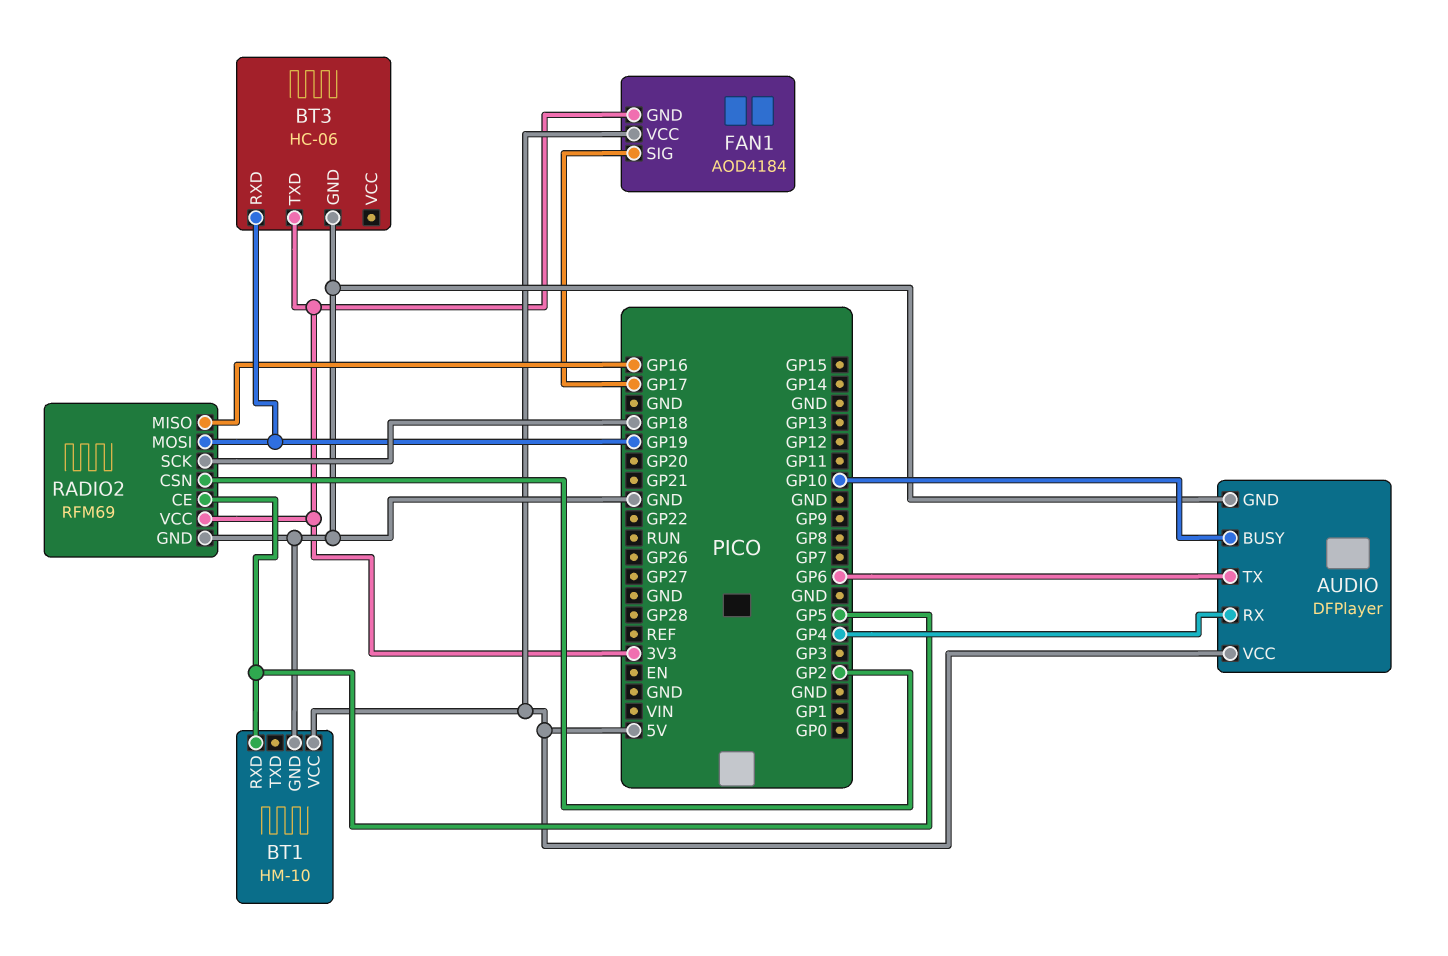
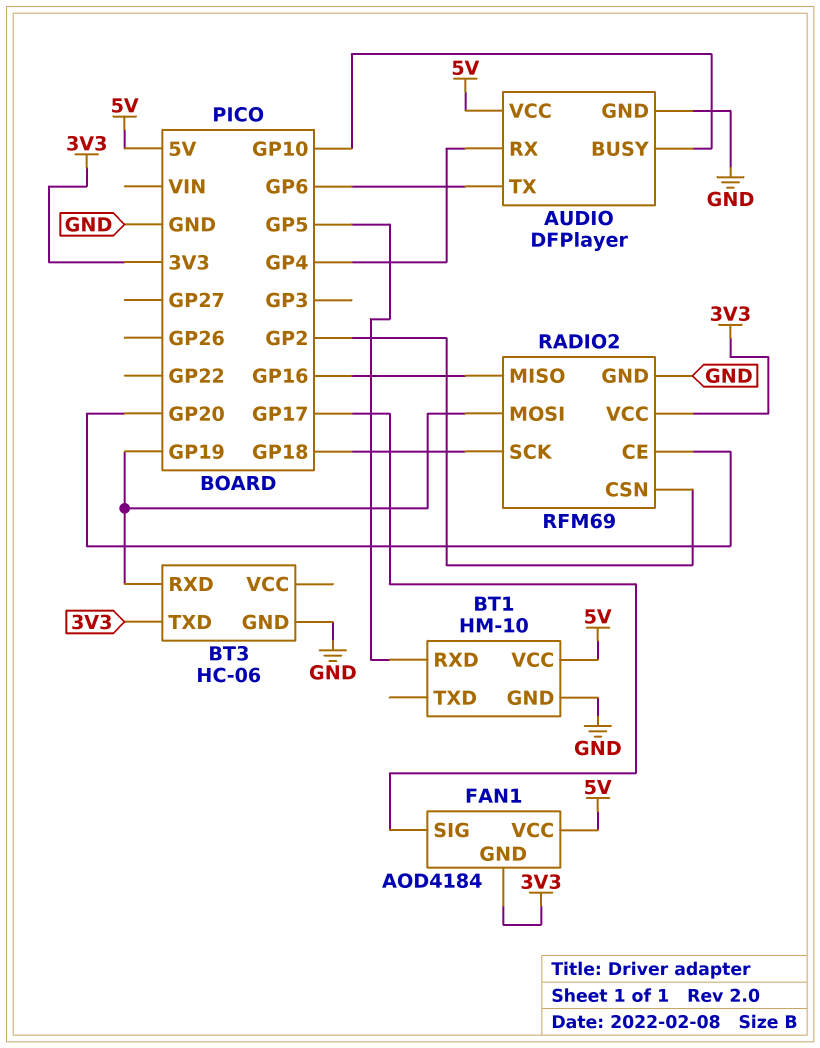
RADIO2 pin CE: GP5 -> GP20

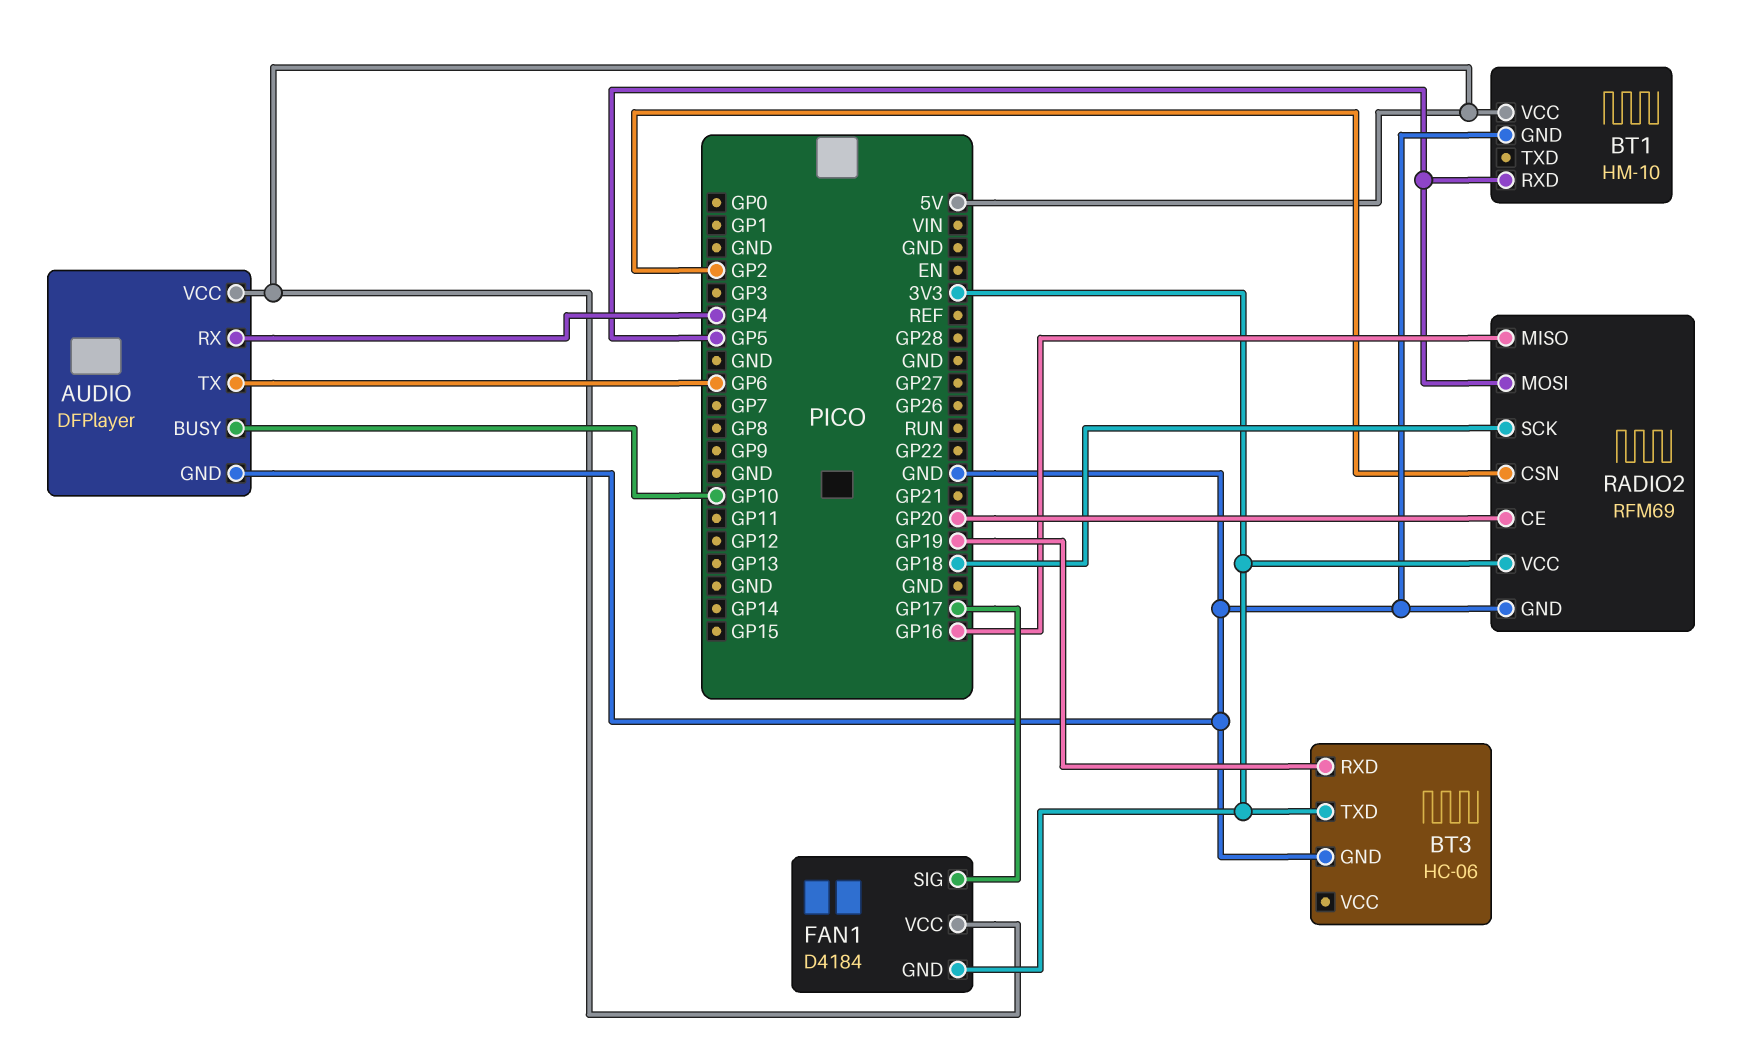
FAN1: AOD4184 -> D4184
RADIO2 pin MOSI: GP19 -> GP5

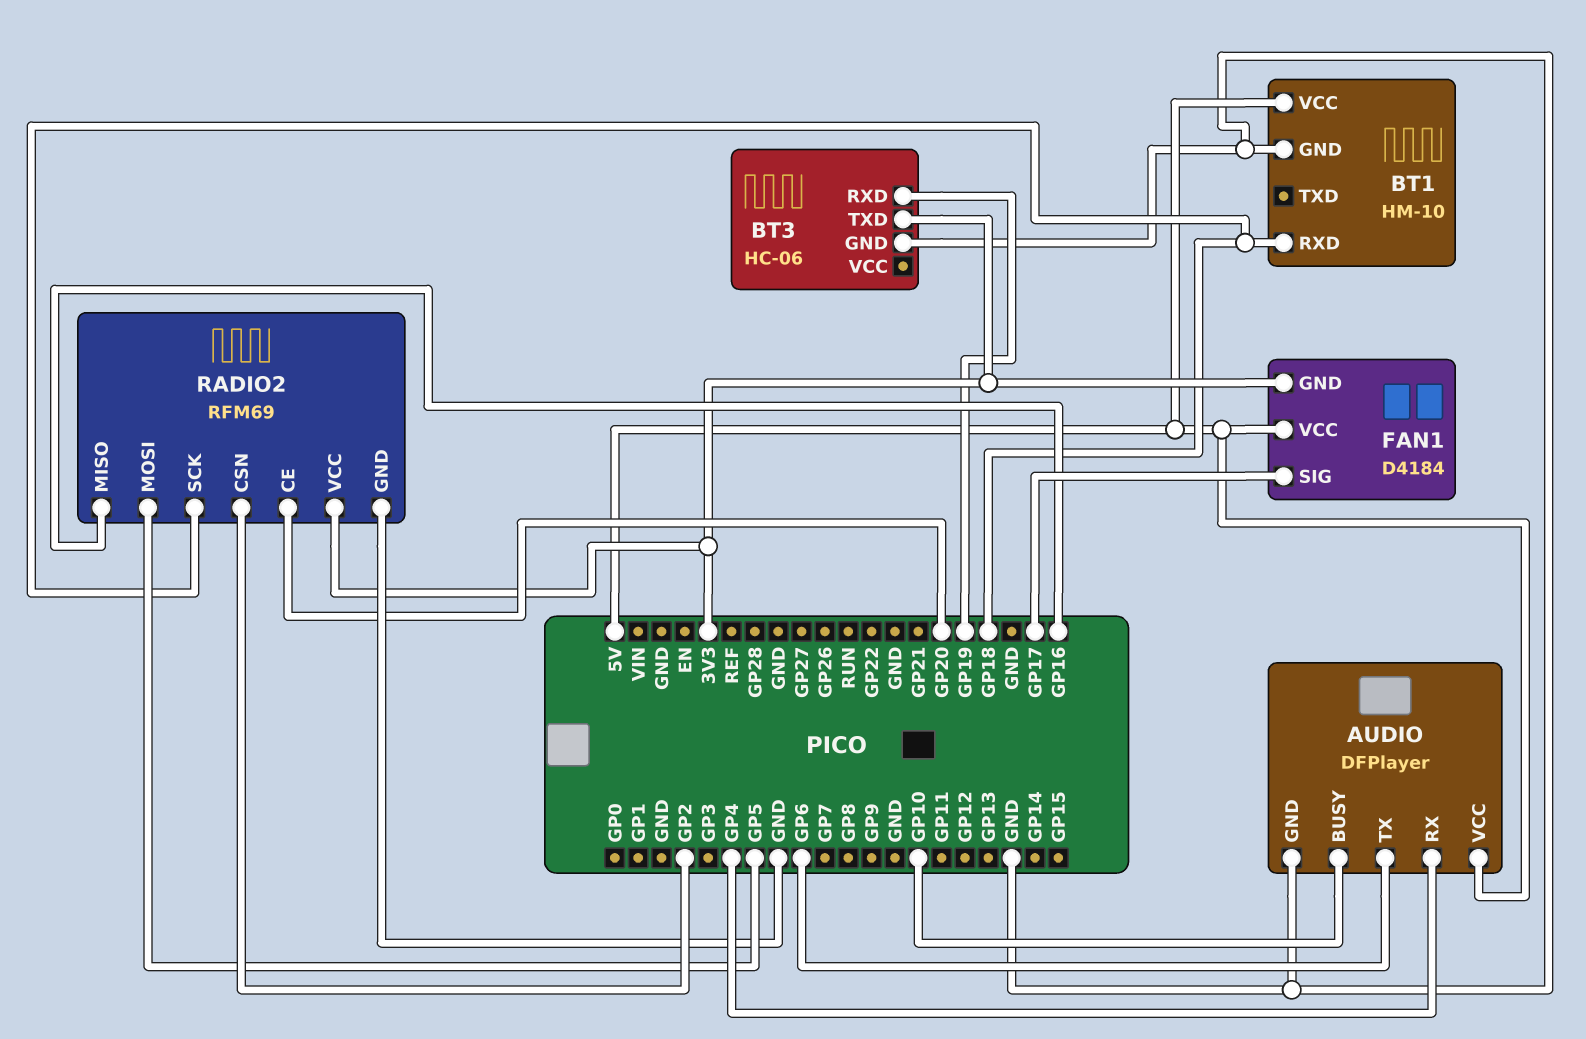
BT1 pin RXD: GP5 -> GP18

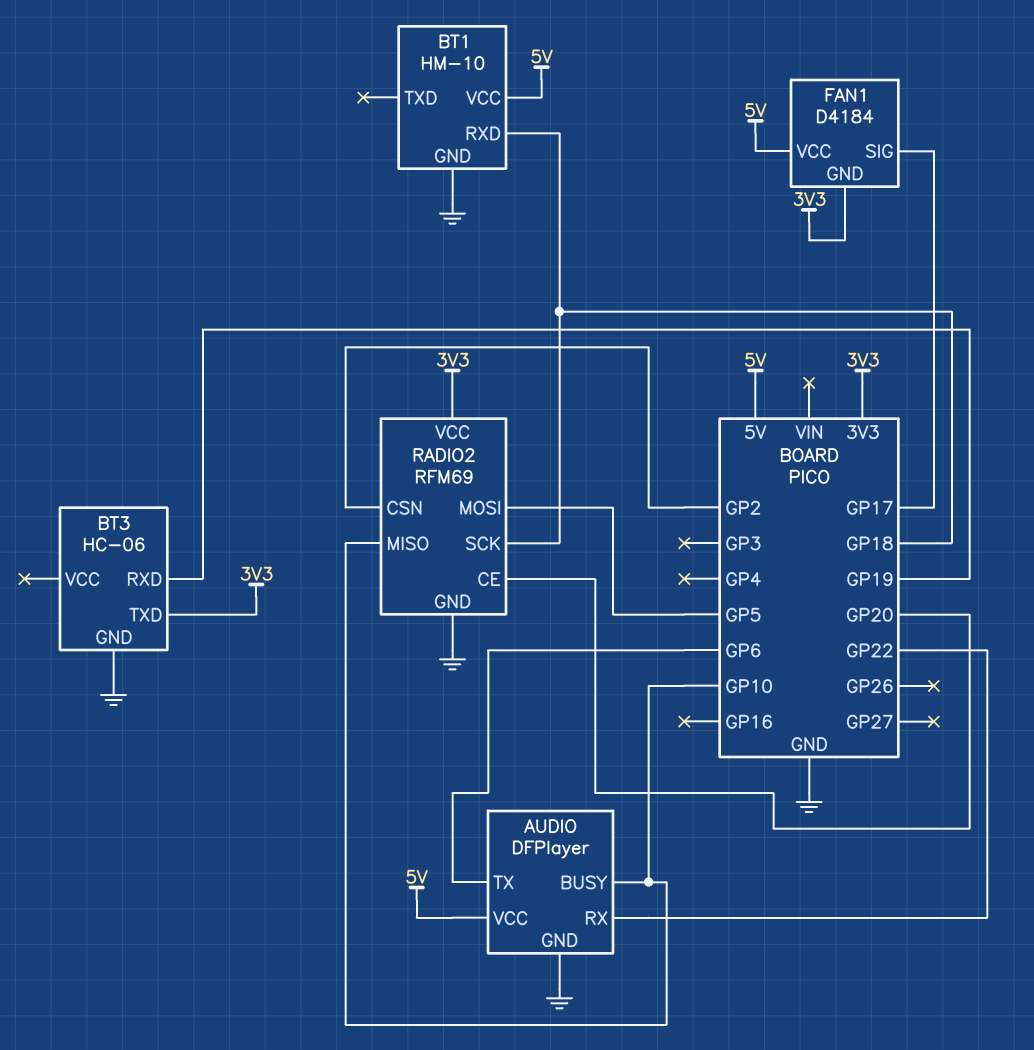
AUDIO pin RX: GP4 -> GP22
RADIO2 pin MISO: GP16 -> GP10

